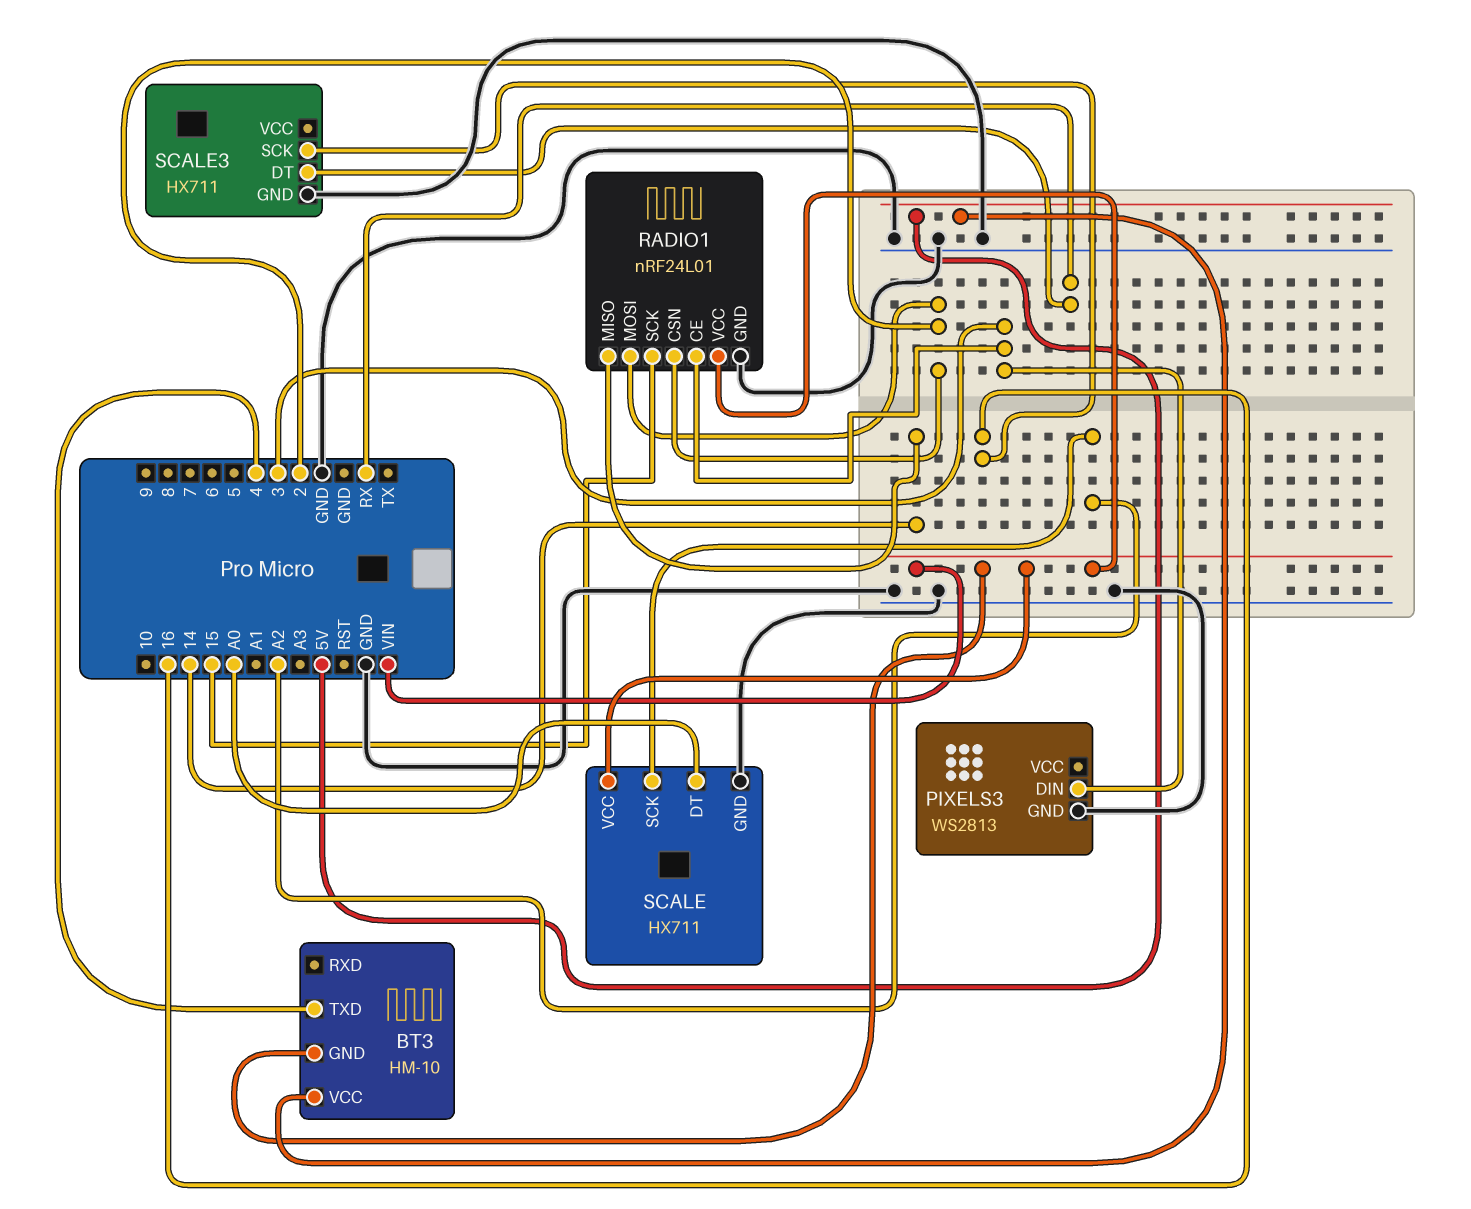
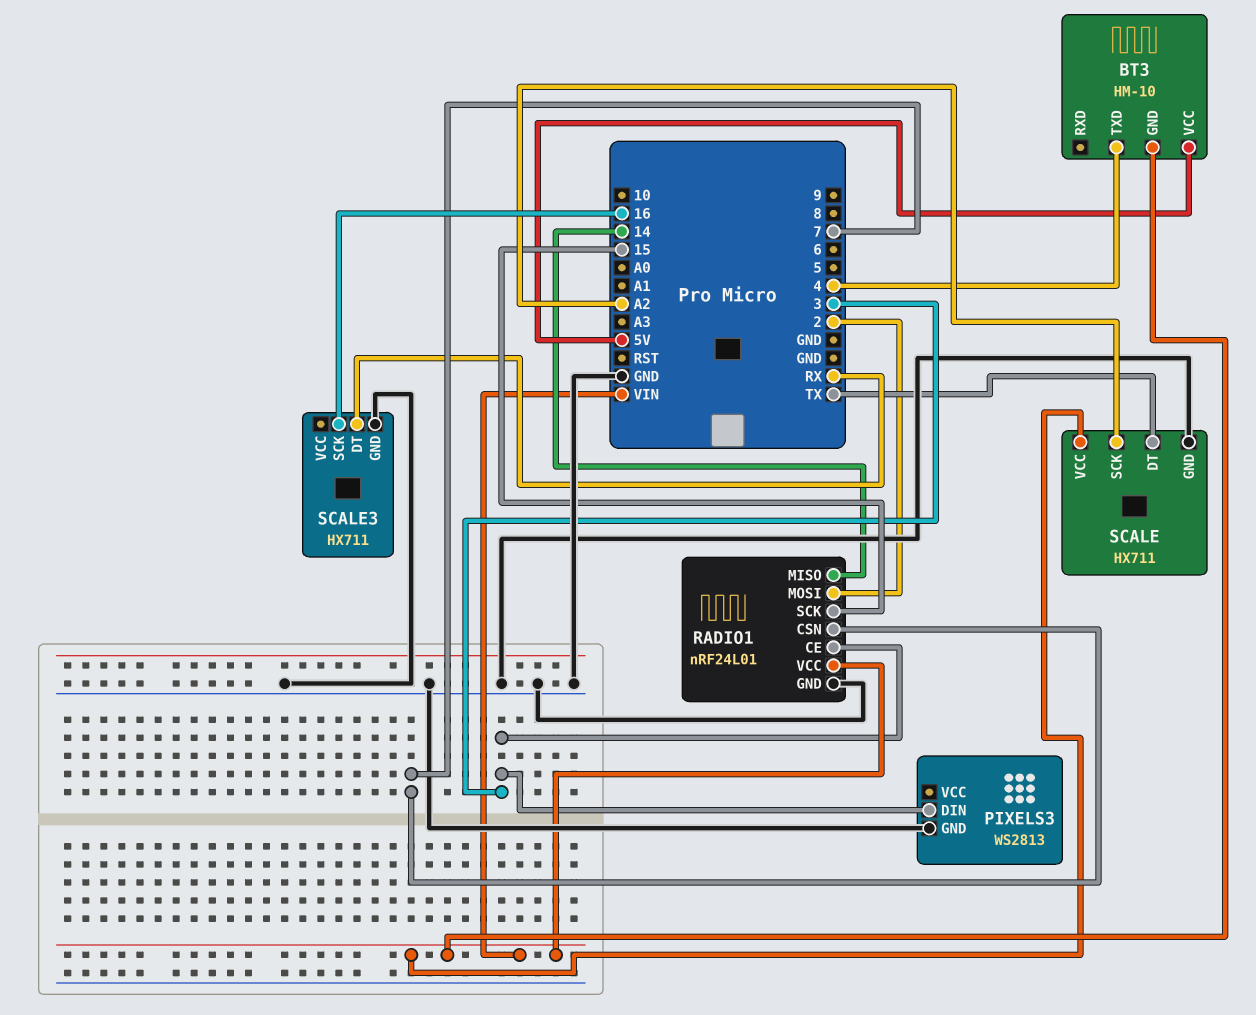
RADIO1 pin CSN: 2 -> 7
SCALE pin DT: A0 -> TX

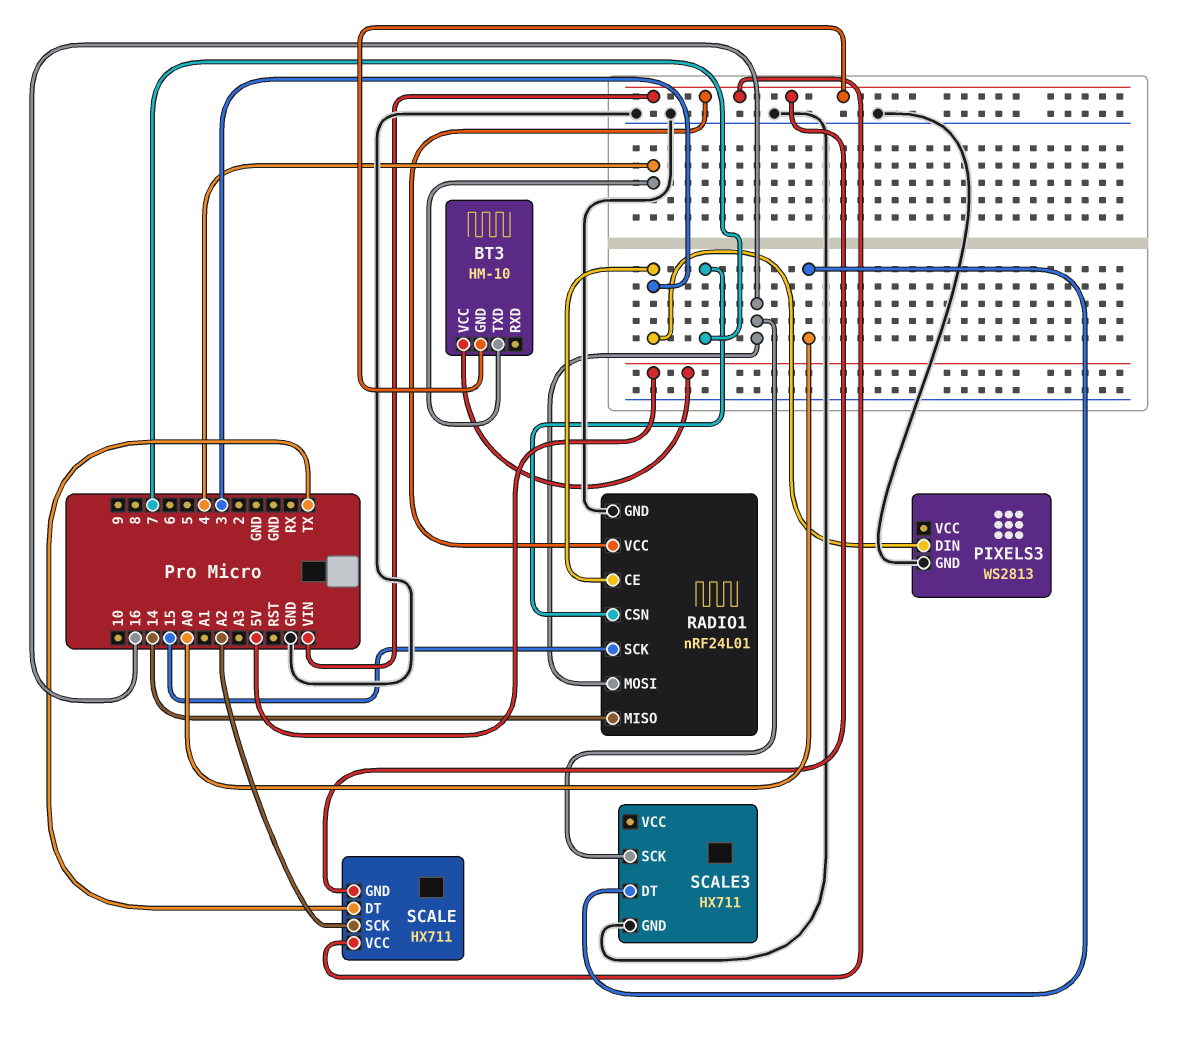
RADIO1 pin MOSI: 2 -> 16
SCALE pin GND: GND -> VIN
SCALE3 pin DT: RX -> A0

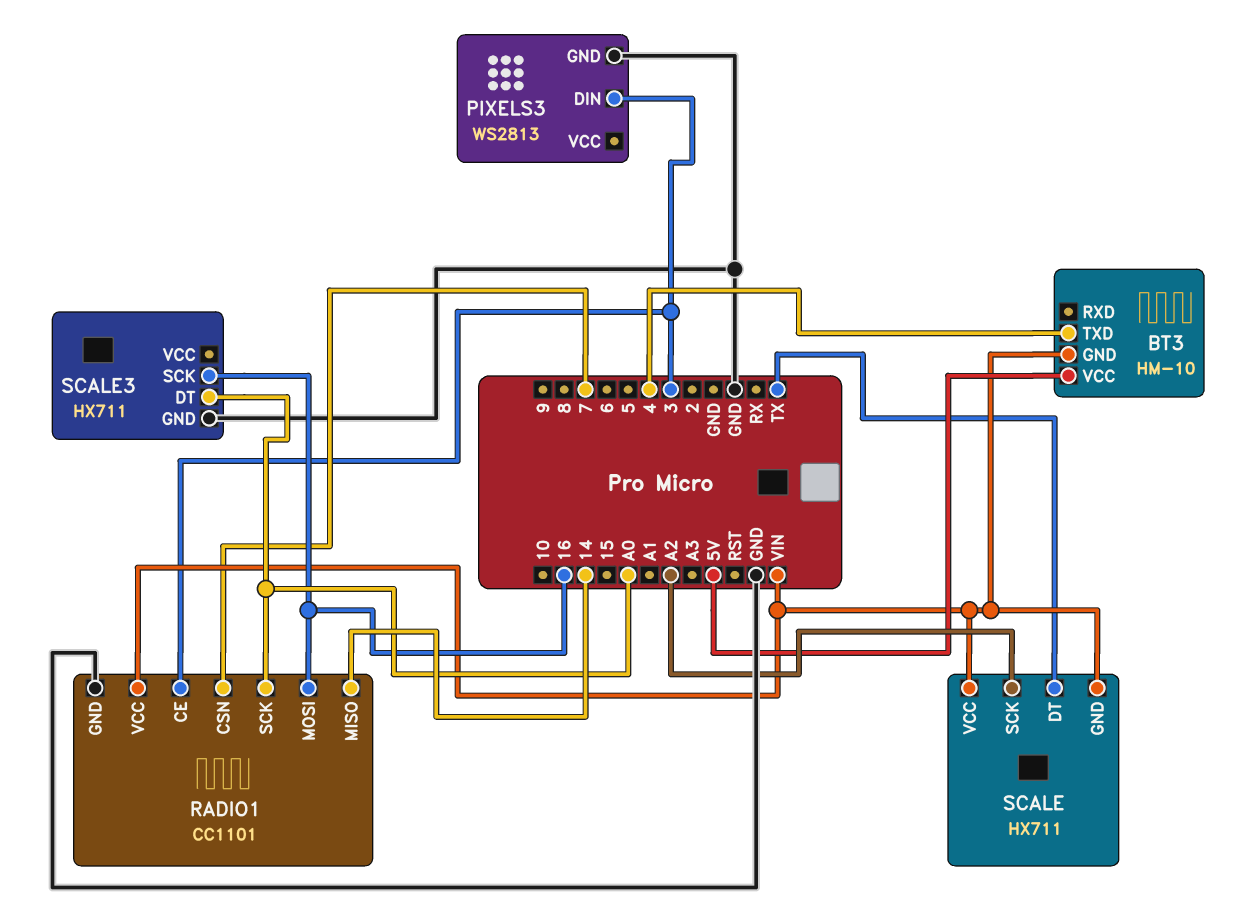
RADIO1: nRF24L01 -> CC1101
RADIO1 pin SCK: 15 -> A0

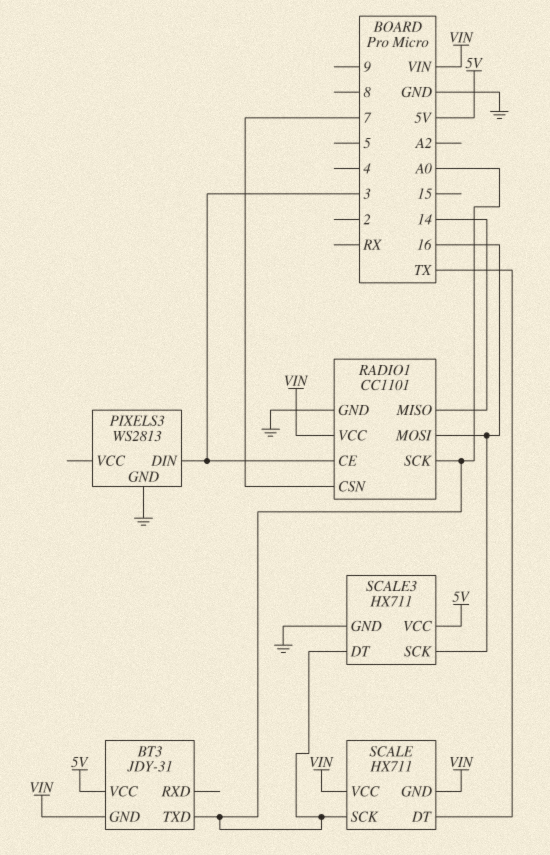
BT3: HM-10 -> JDY-31
BT3 pin TXD: 4 -> A0
SCALE pin SCK: A2 -> A0
SCALE3 pin VCC: none -> 5V

